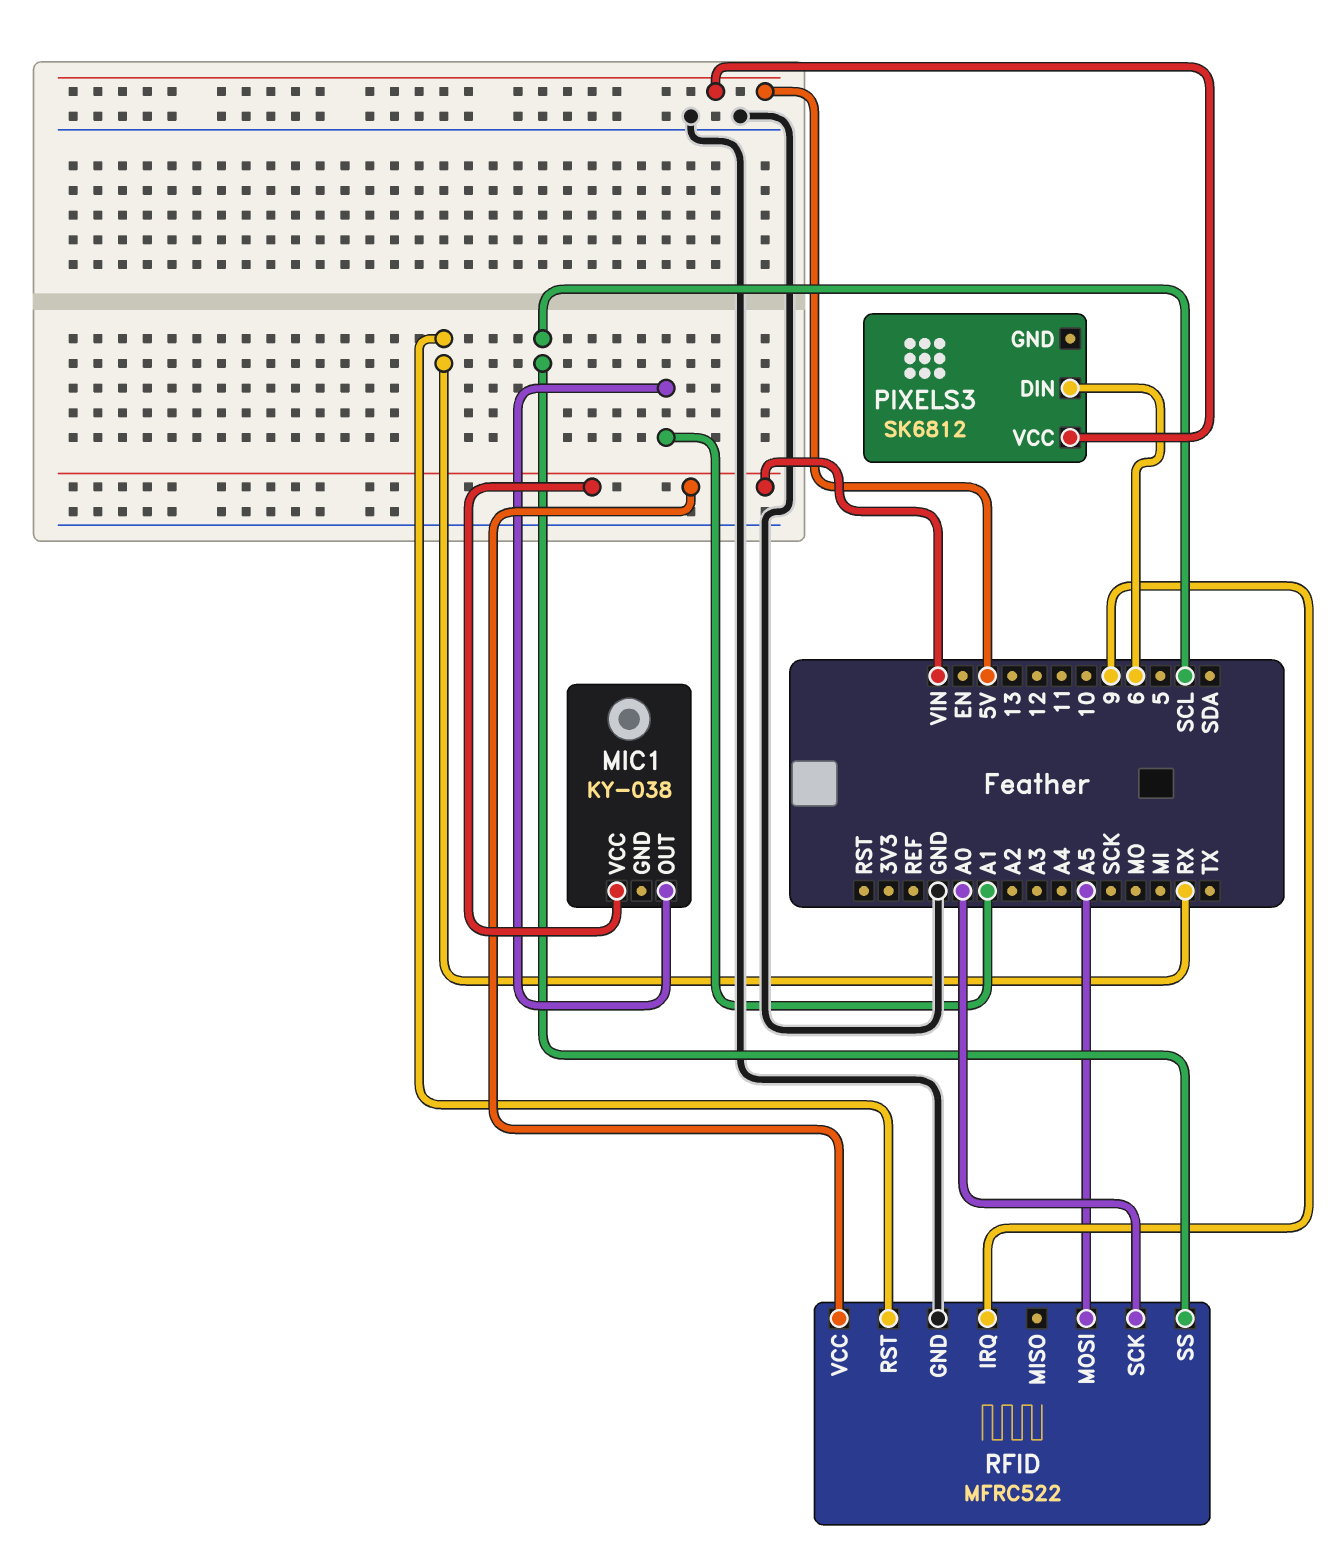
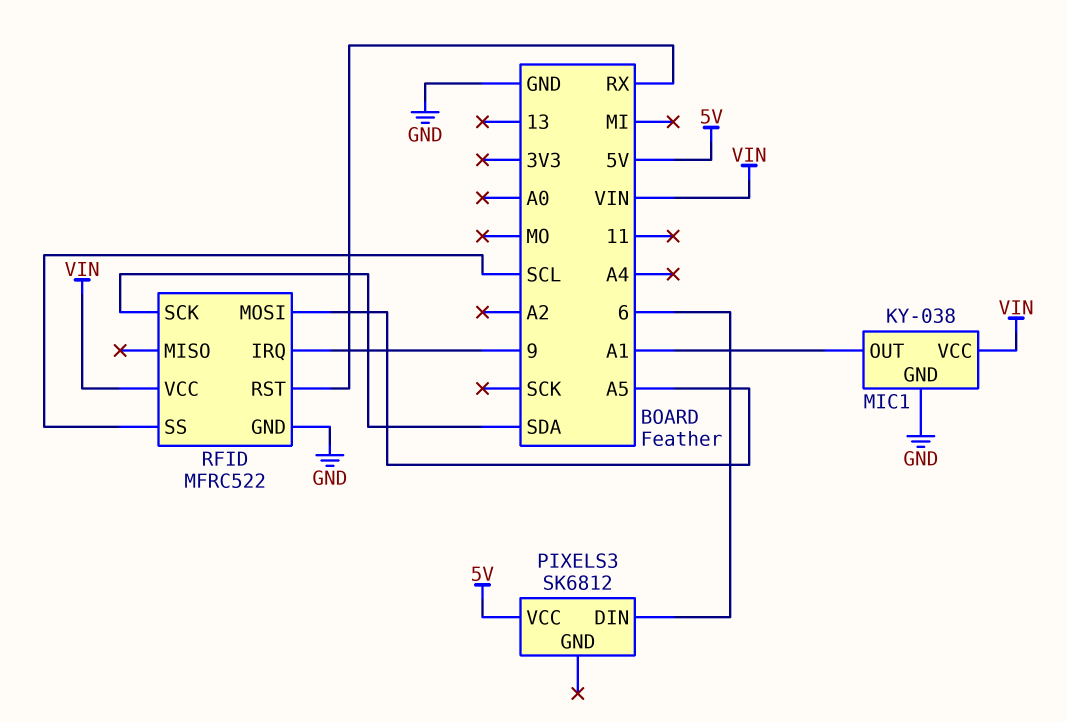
MIC1 pin GND: none -> GND
RFID pin SCK: A0 -> SDA

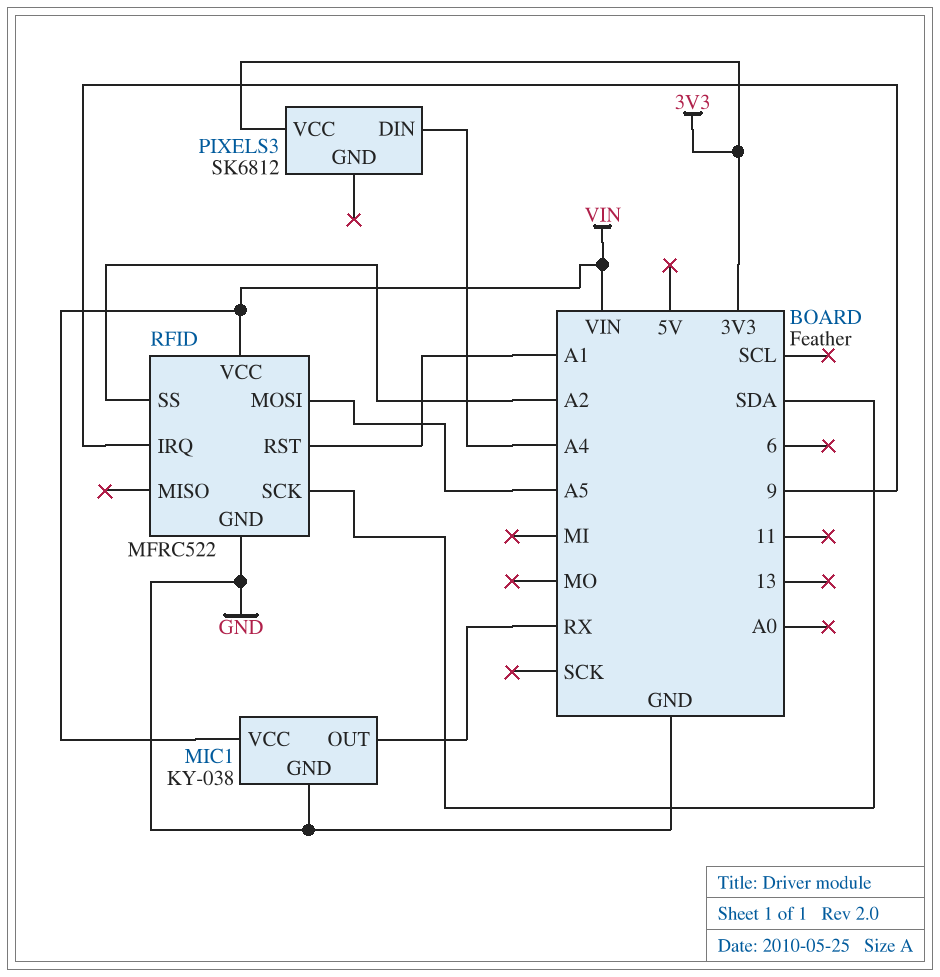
MIC1 pin OUT: A1 -> RX
PIXELS3 pin DIN: 6 -> A4
PIXELS3 pin VCC: 5V -> 3V3
RFID pin RST: RX -> A1
RFID pin SS: SCL -> A2

